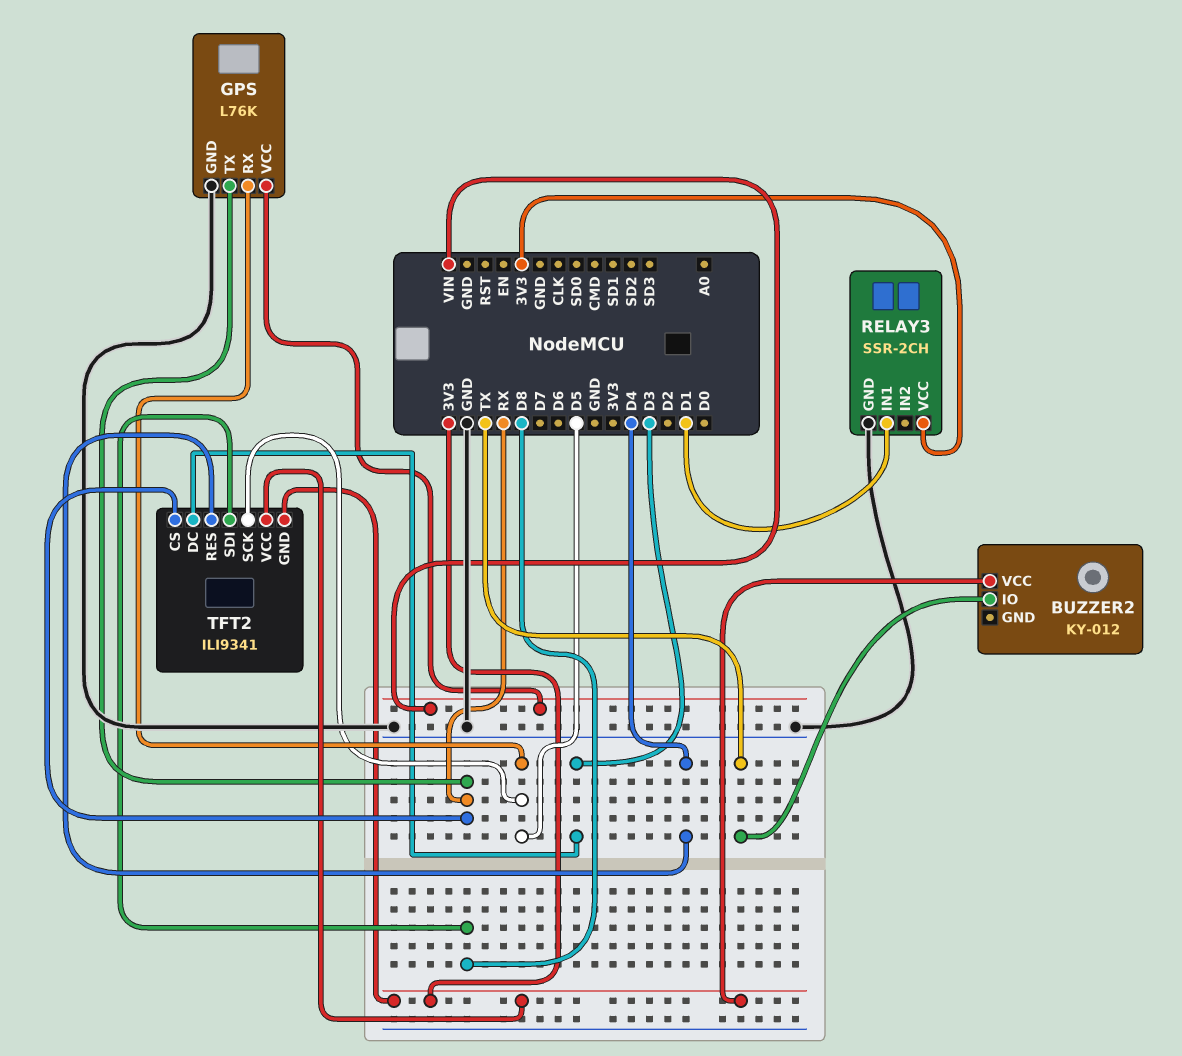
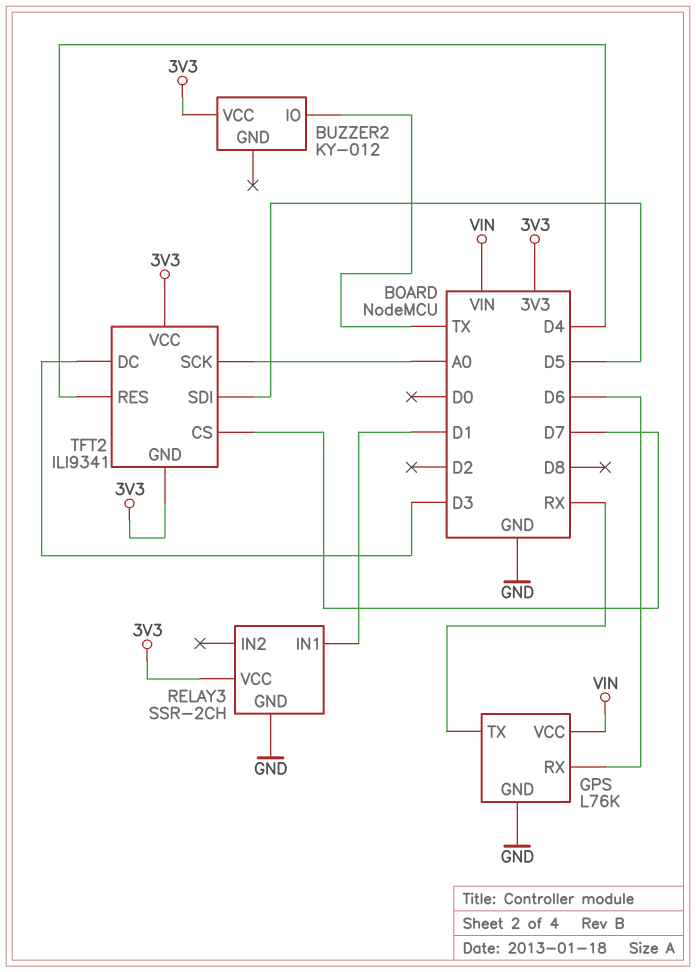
GPS pin RX: D5 -> D6
TFT2 pin CS: RX -> D7
TFT2 pin SCK: D5 -> A0
TFT2 pin SDI: D8 -> D5

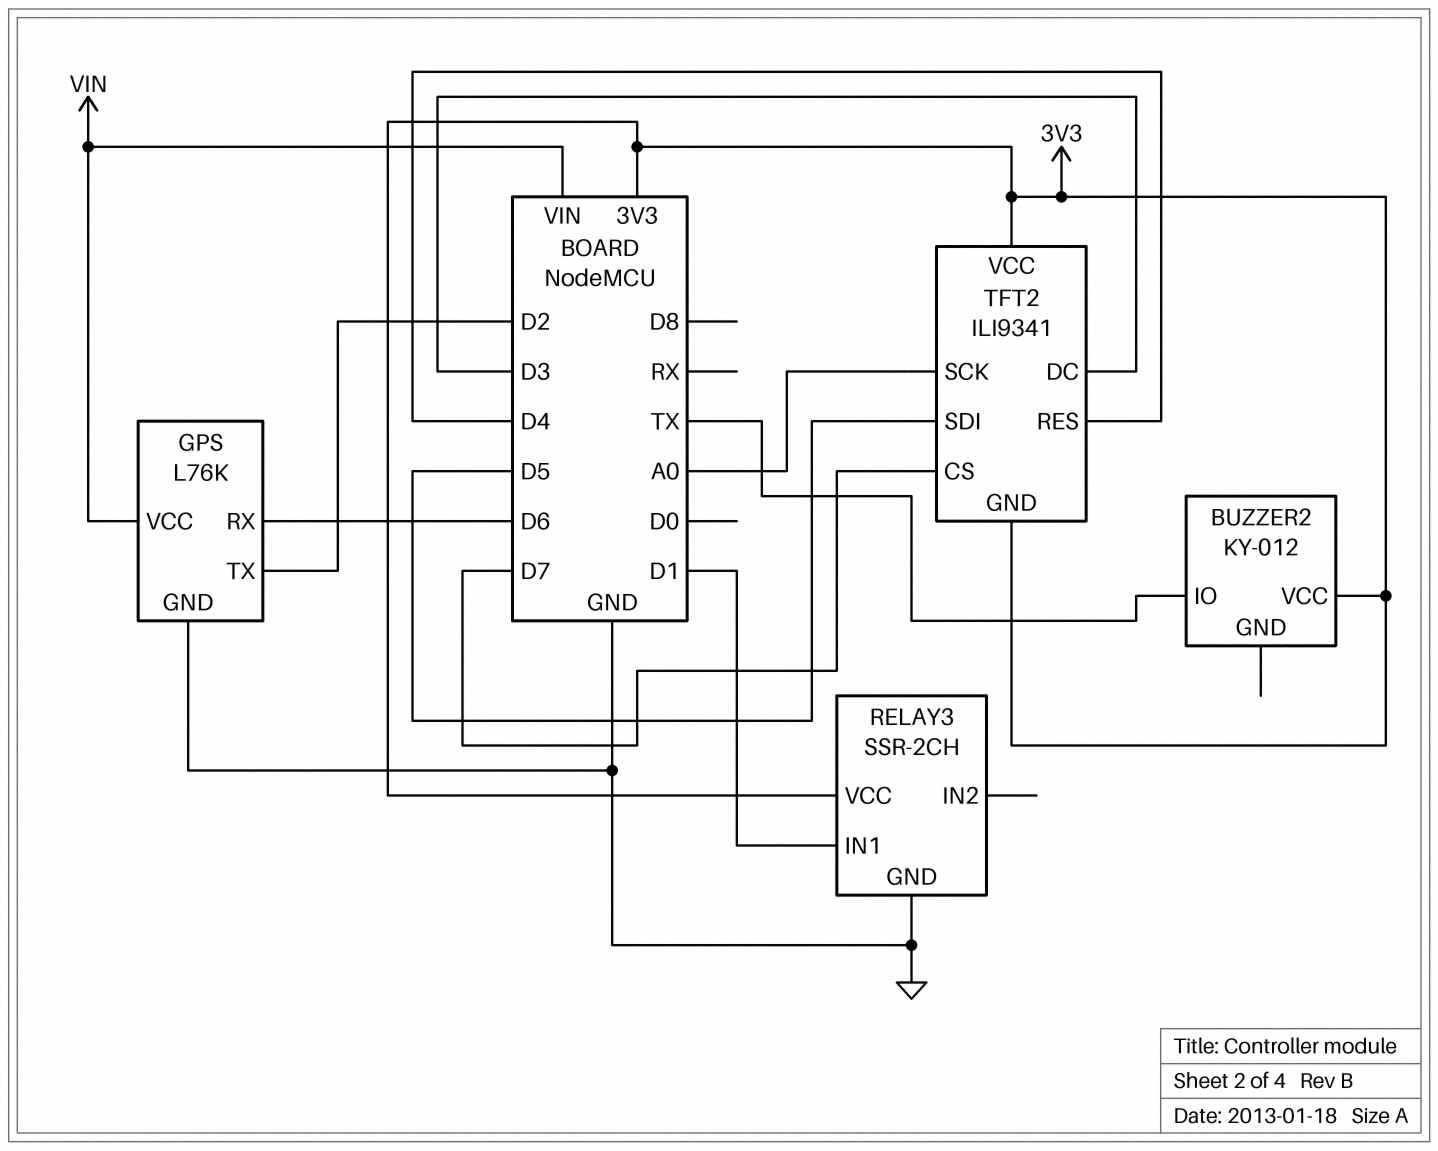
GPS pin TX: RX -> D2

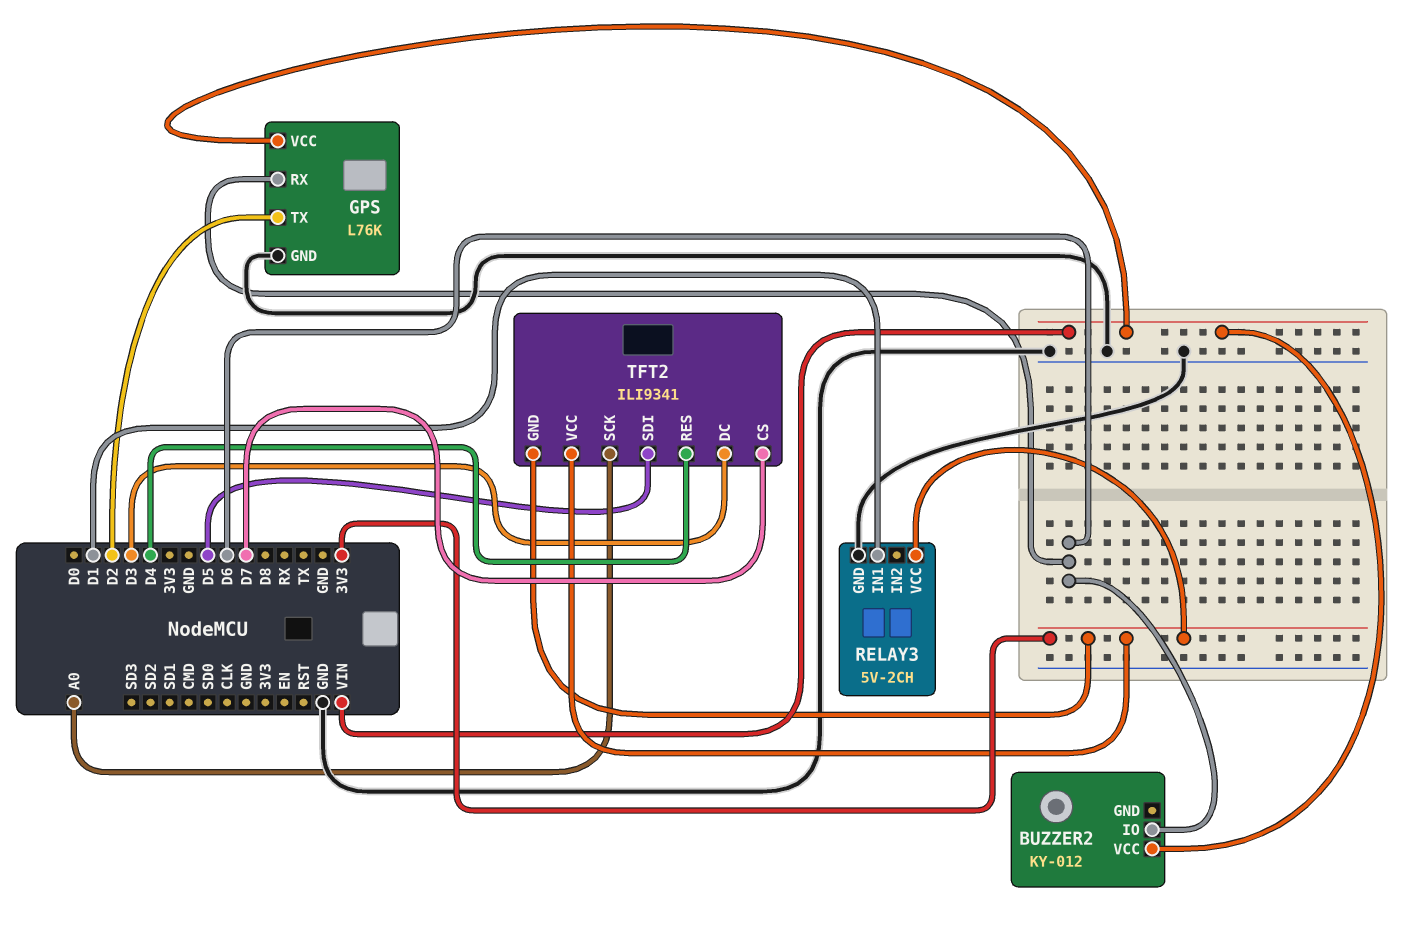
BUZZER2 pin IO: TX -> D6
BUZZER2 pin VCC: 3V3 -> VIN
RELAY3: SSR-2CH -> 5V-2CH

